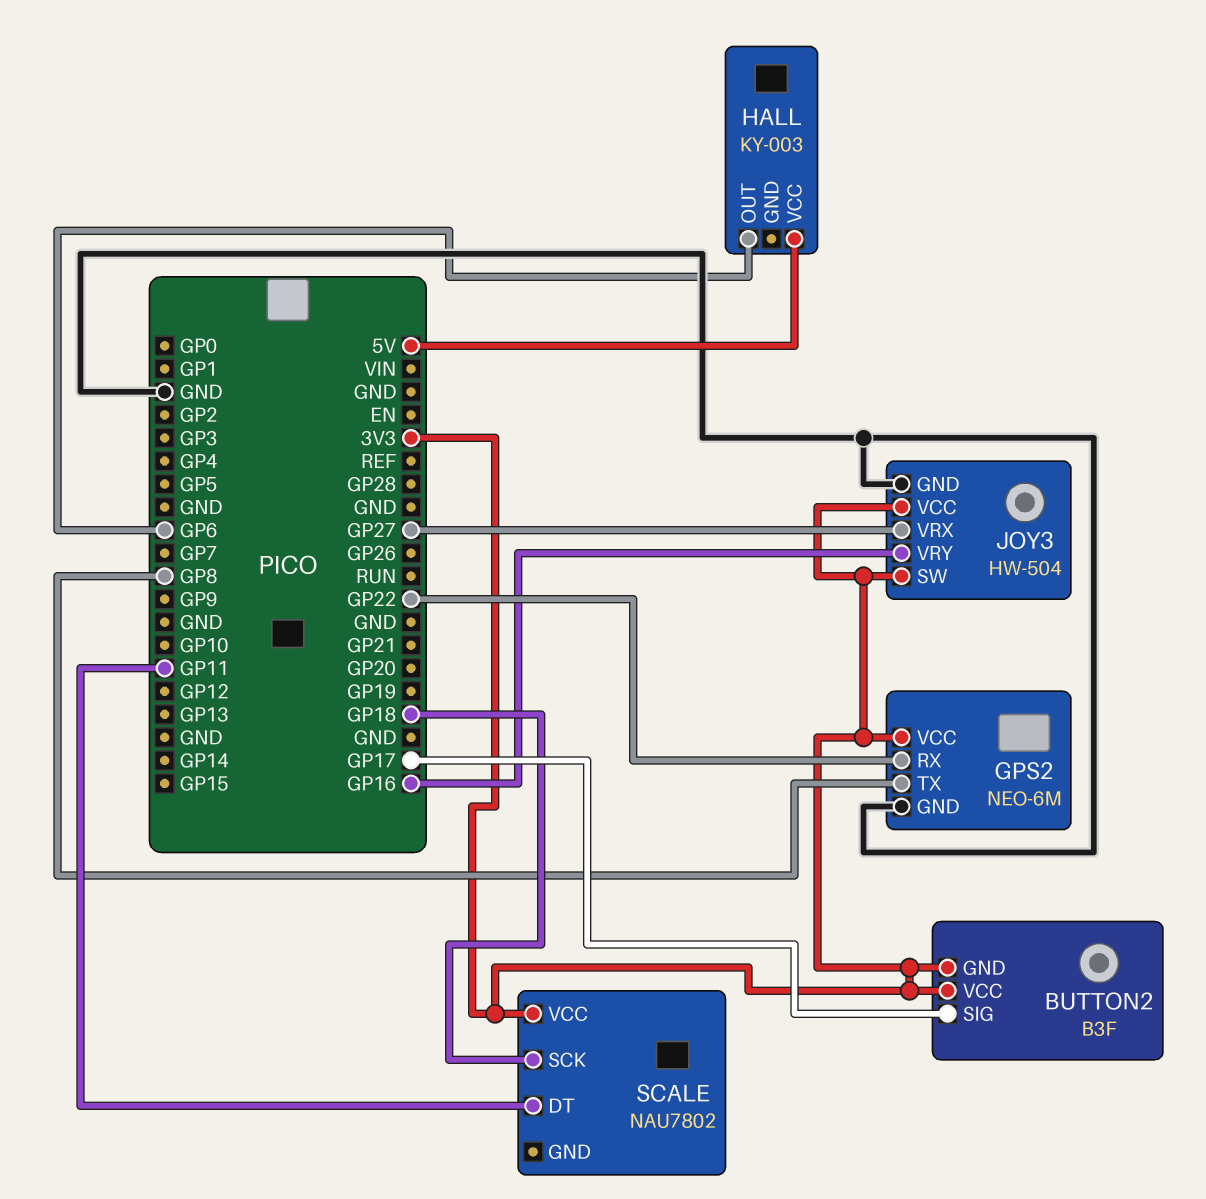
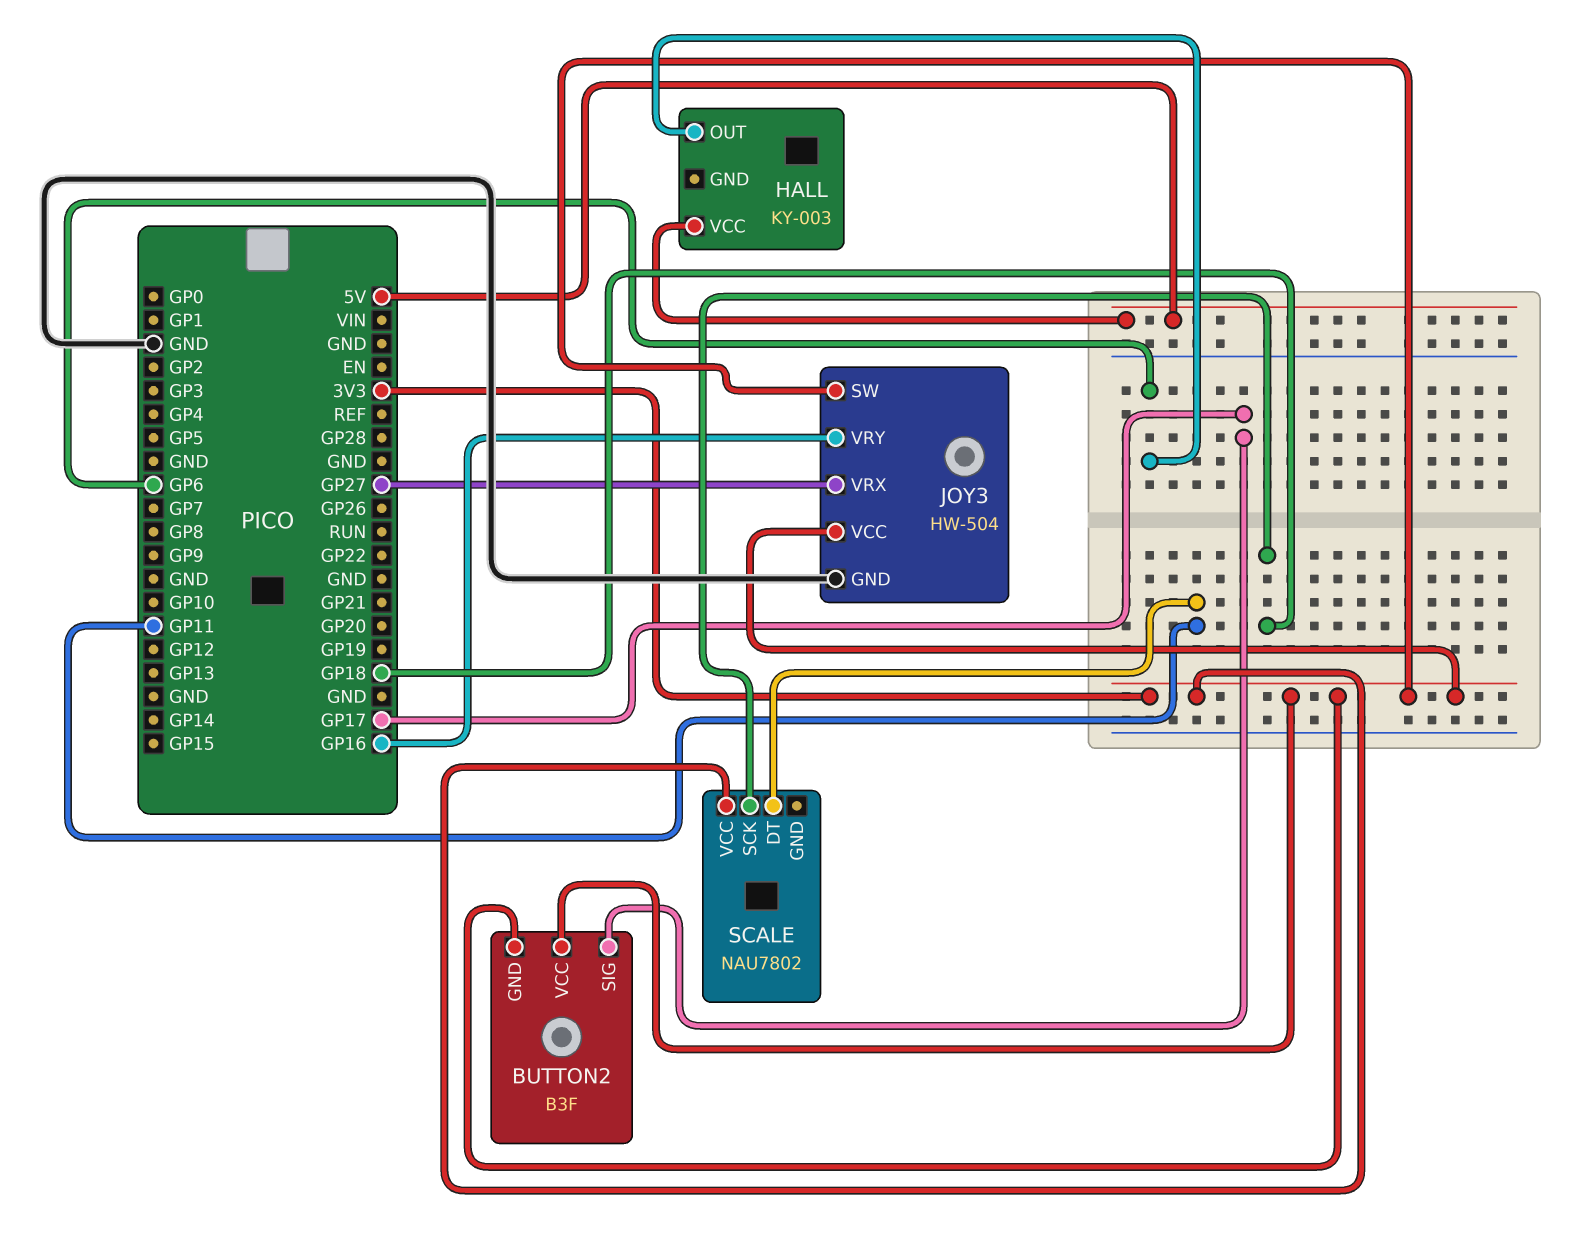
GPS2: NEO-6M -> none
GPS2 pin GND: GND -> none
GPS2 pin RX: GP22 -> none
GPS2 pin TX: GP8 -> none
GPS2 pin VCC: 3V3 -> none

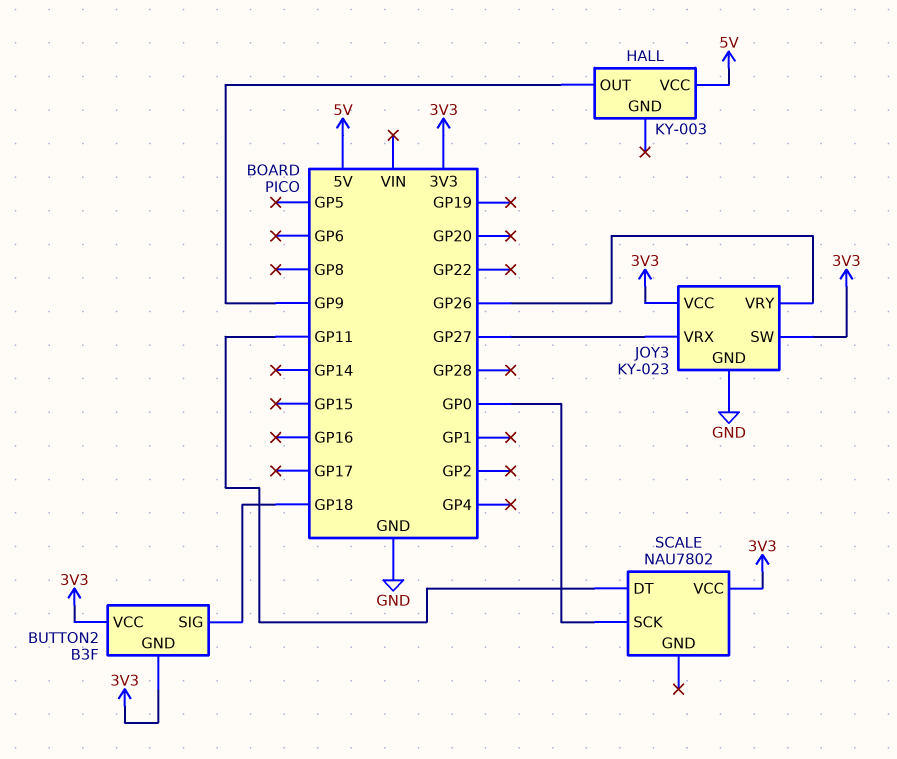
BUTTON2 pin SIG: GP17 -> GP18
HALL pin OUT: GP6 -> GP9
JOY3: HW-504 -> KY-023
JOY3 pin VRY: GP16 -> GP26
SCALE pin SCK: GP18 -> GP0

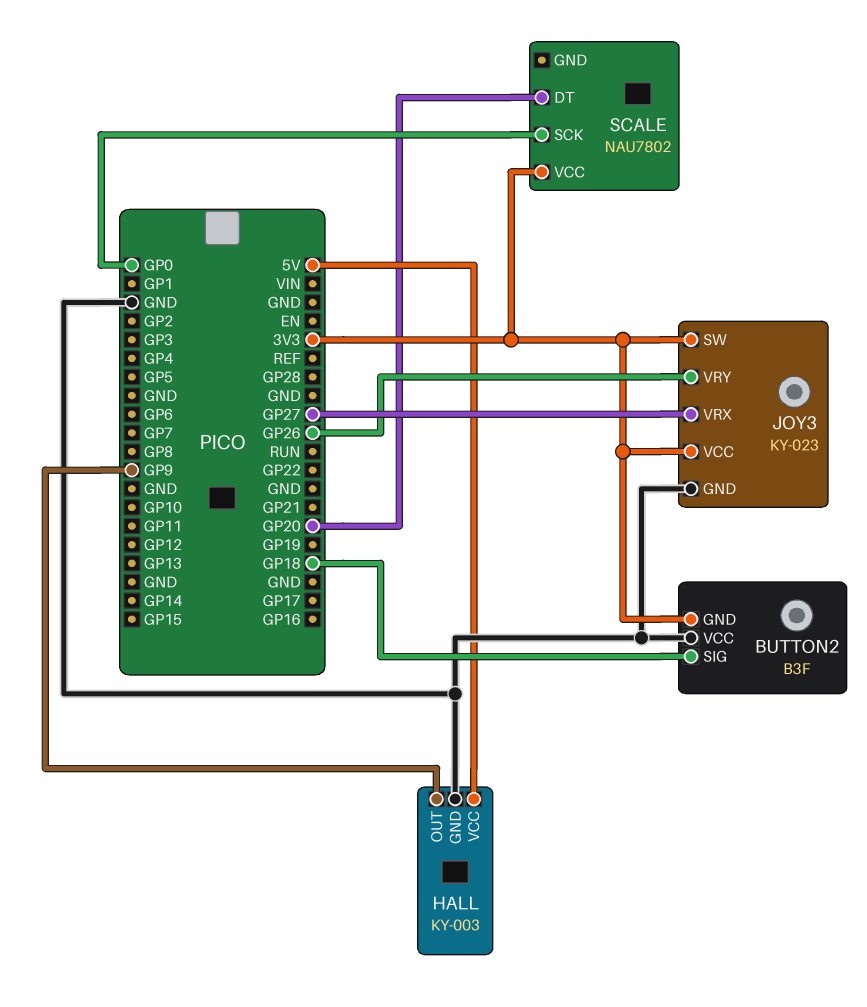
BUTTON2 pin VCC: 3V3 -> GND
HALL pin GND: none -> GND
SCALE pin DT: GP11 -> GP20

